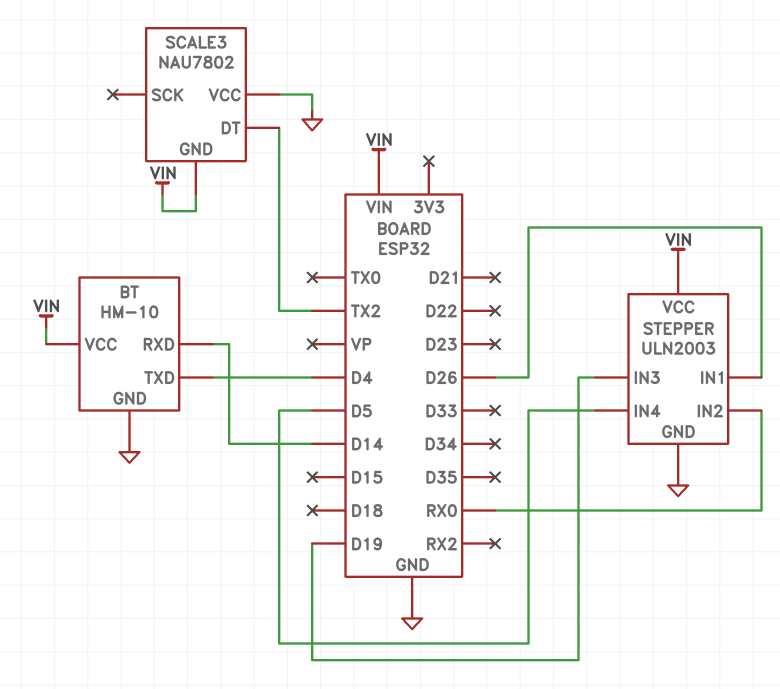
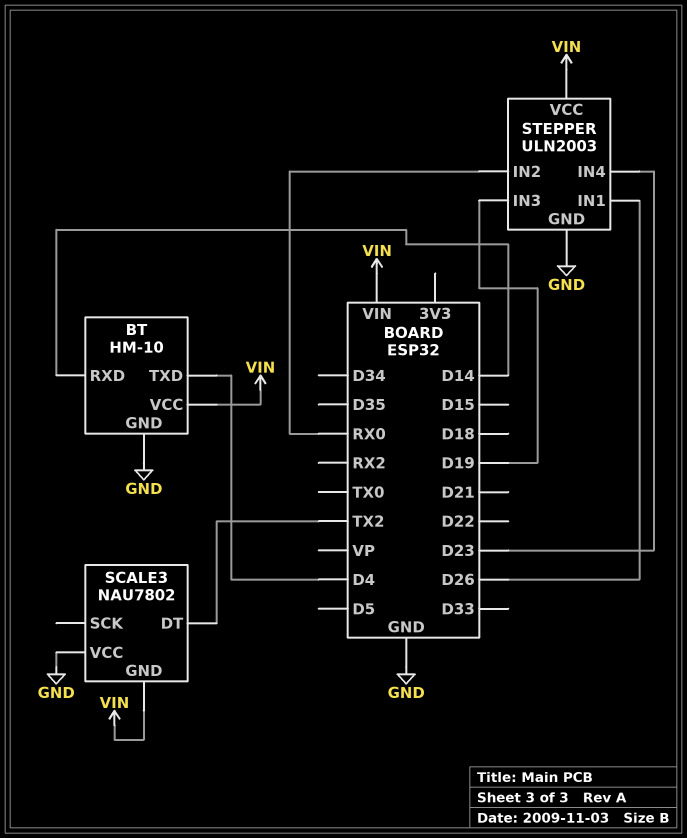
STEPPER pin IN4: D5 -> D23

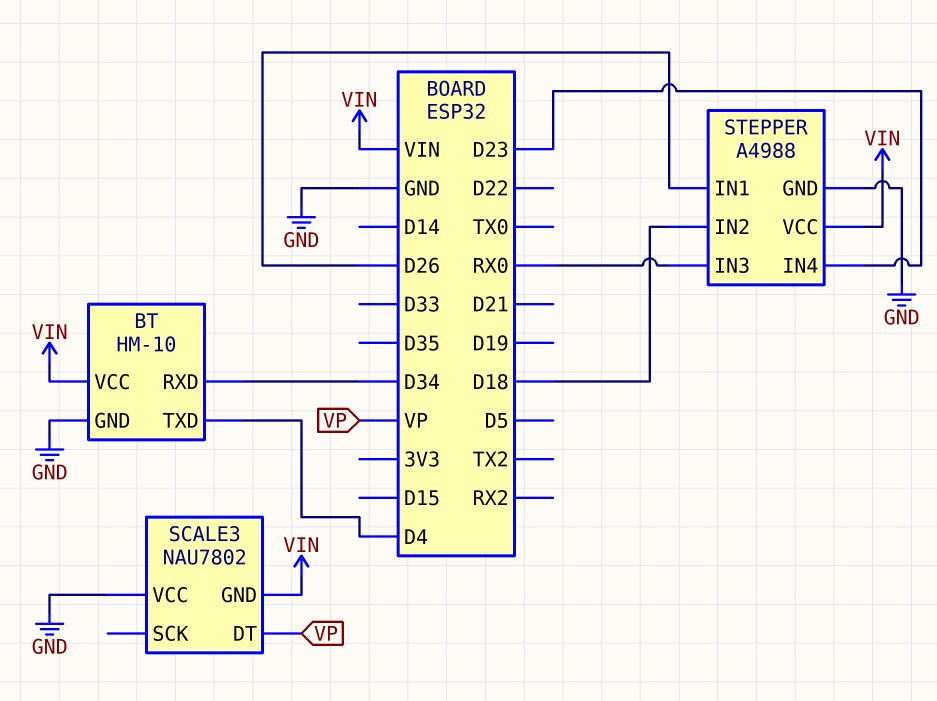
BT pin RXD: D14 -> D34
SCALE3 pin DT: TX2 -> VP
STEPPER: ULN2003 -> A4988
STEPPER pin IN2: RX0 -> D18
STEPPER pin IN3: D19 -> RX0

